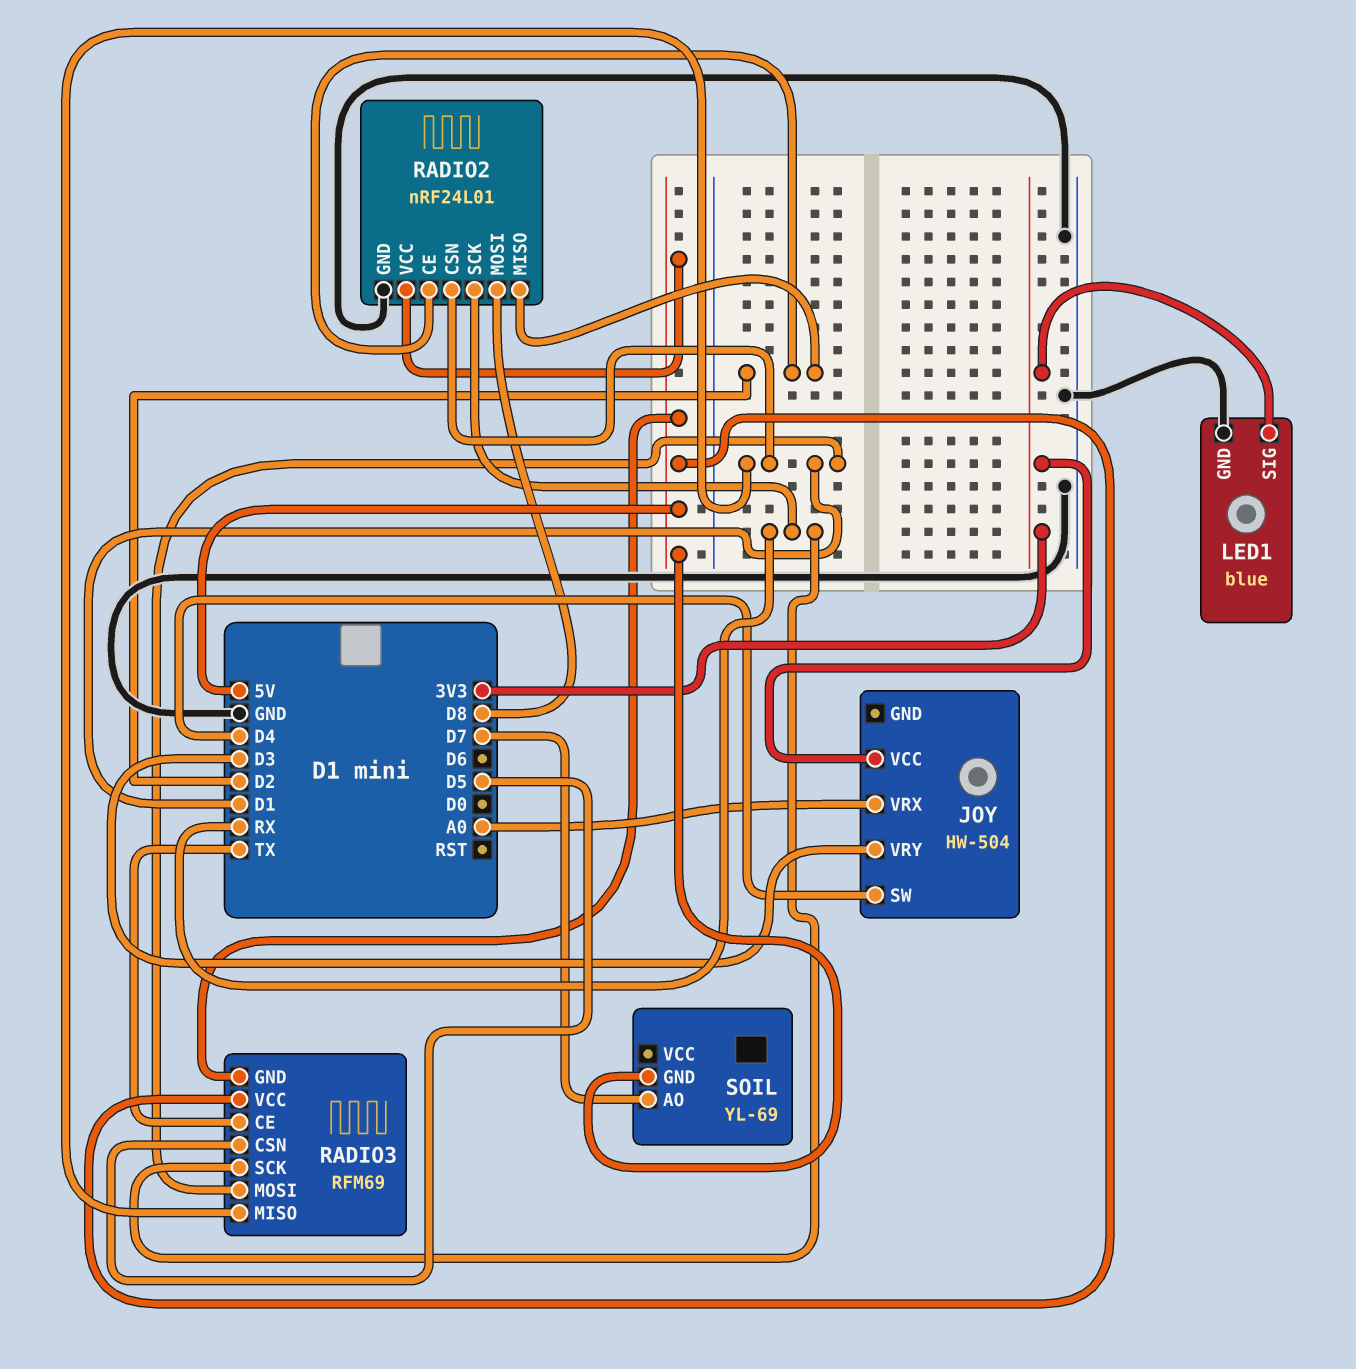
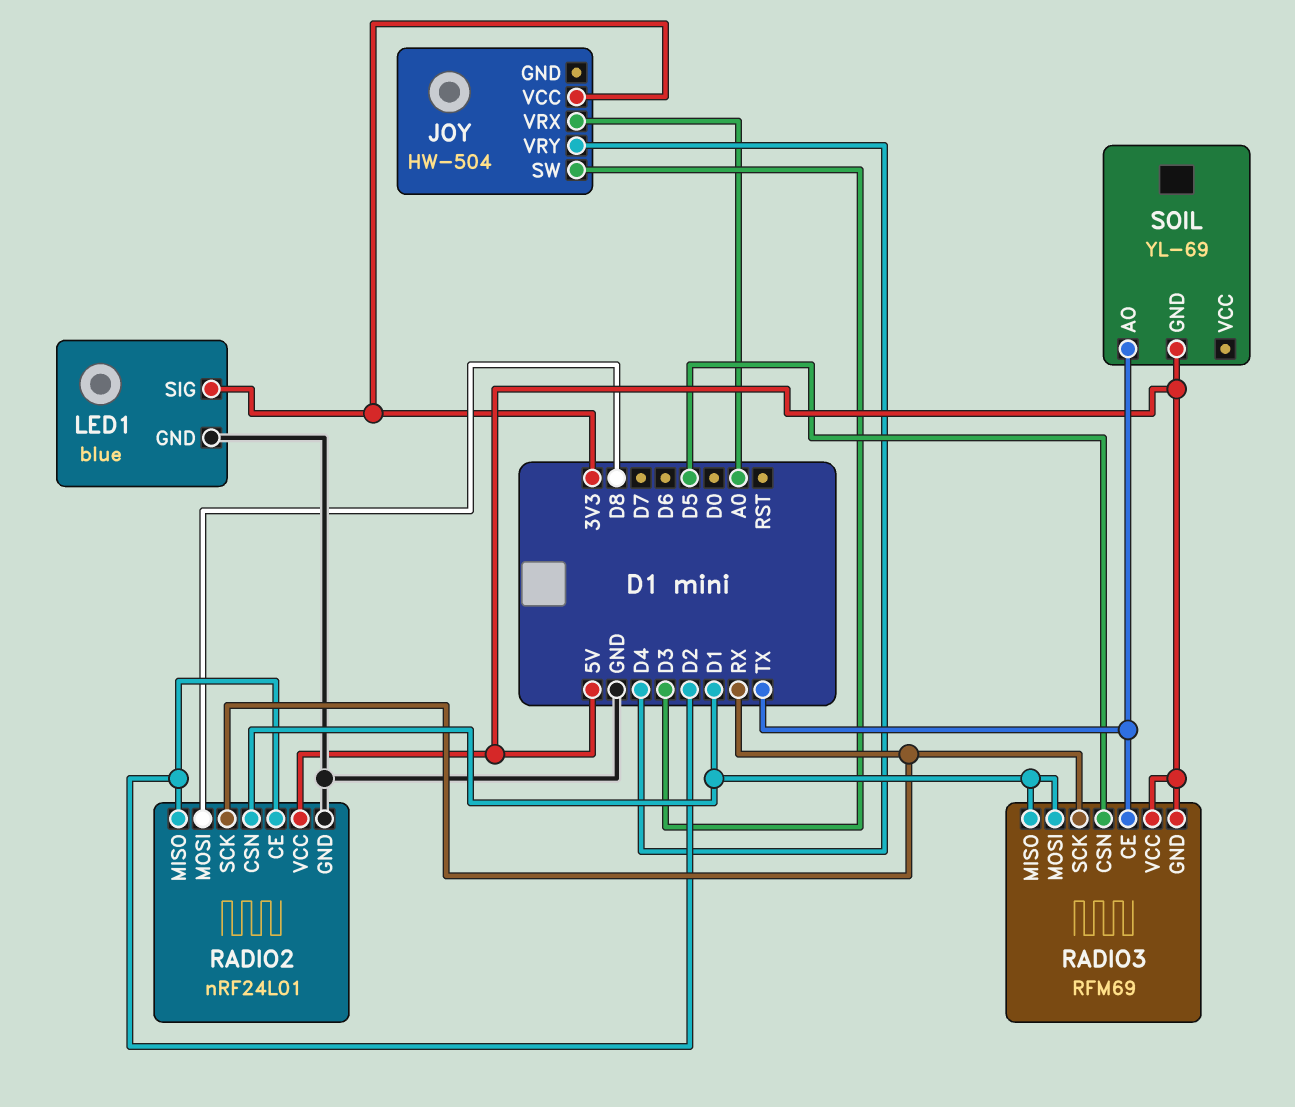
JOY pin SW: D4 -> D3
JOY pin VRY: D3 -> D4
SOIL pin AO: D7 -> TX

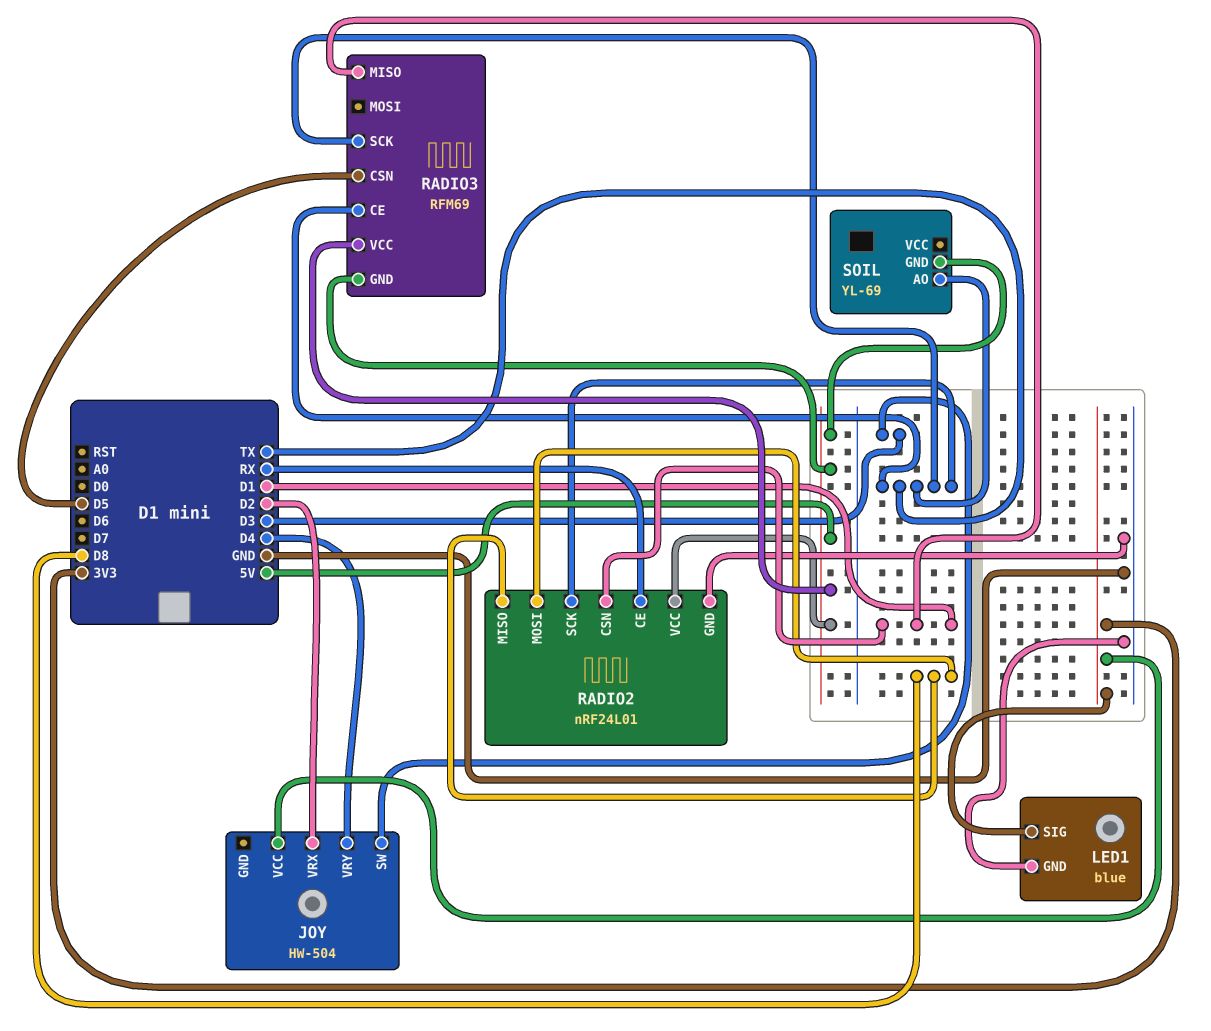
JOY pin VRX: A0 -> D2
RADIO2 pin CE: D2 -> RX
RADIO2 pin MISO: D2 -> D8
RADIO2 pin SCK: RX -> TX
RADIO3 pin MOSI: D1 -> none
RADIO3 pin SCK: RX -> TX

